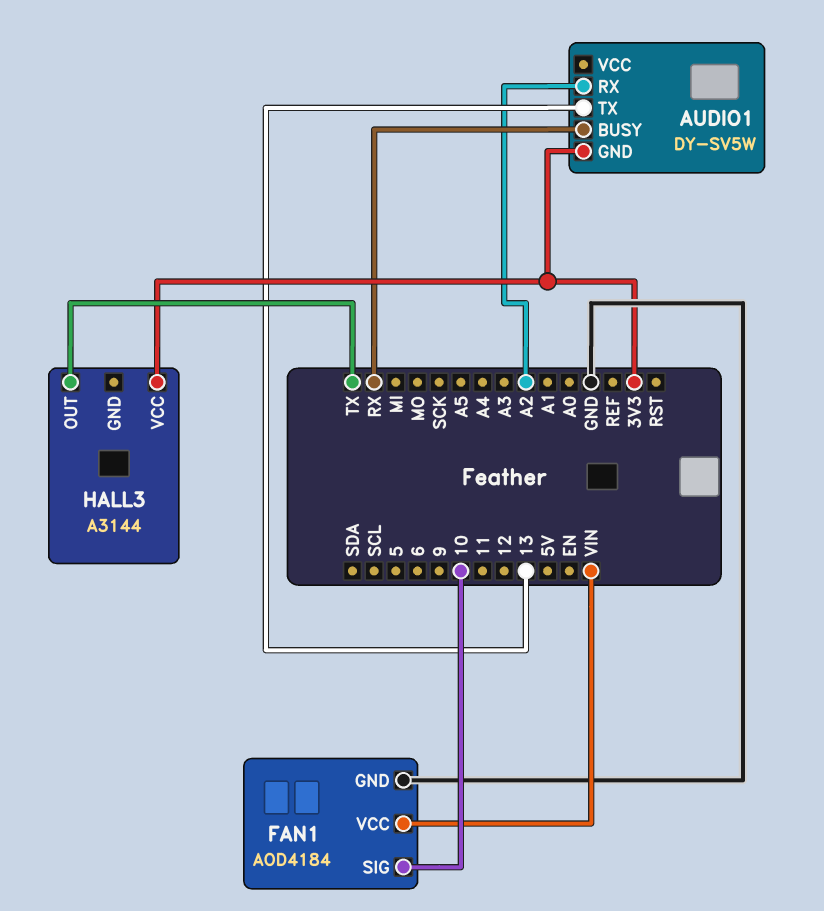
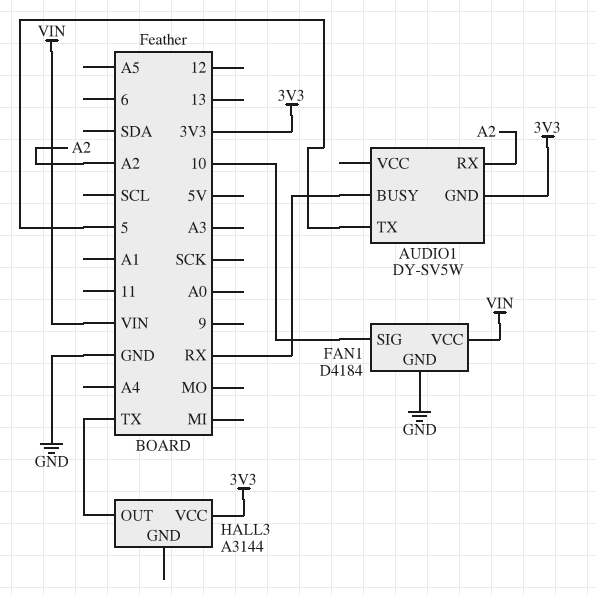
AUDIO1 pin TX: 13 -> 5
FAN1: AOD4184 -> D4184

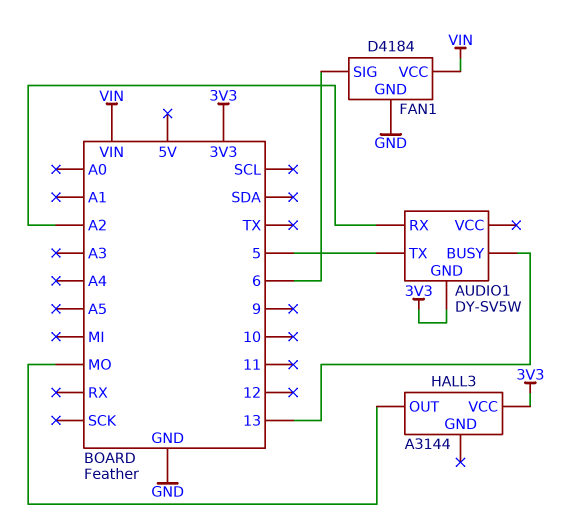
AUDIO1 pin BUSY: RX -> 13
FAN1 pin SIG: 10 -> 6
HALL3 pin OUT: TX -> MO

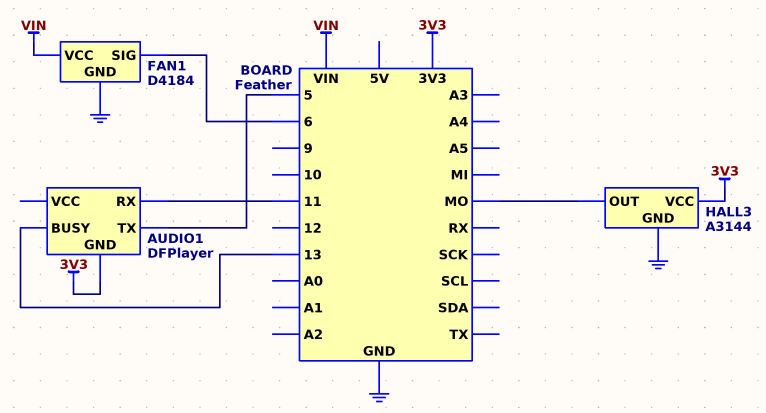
AUDIO1: DY-SV5W -> DFPlayer
AUDIO1 pin RX: A2 -> 11
HALL3 pin GND: none -> GND

